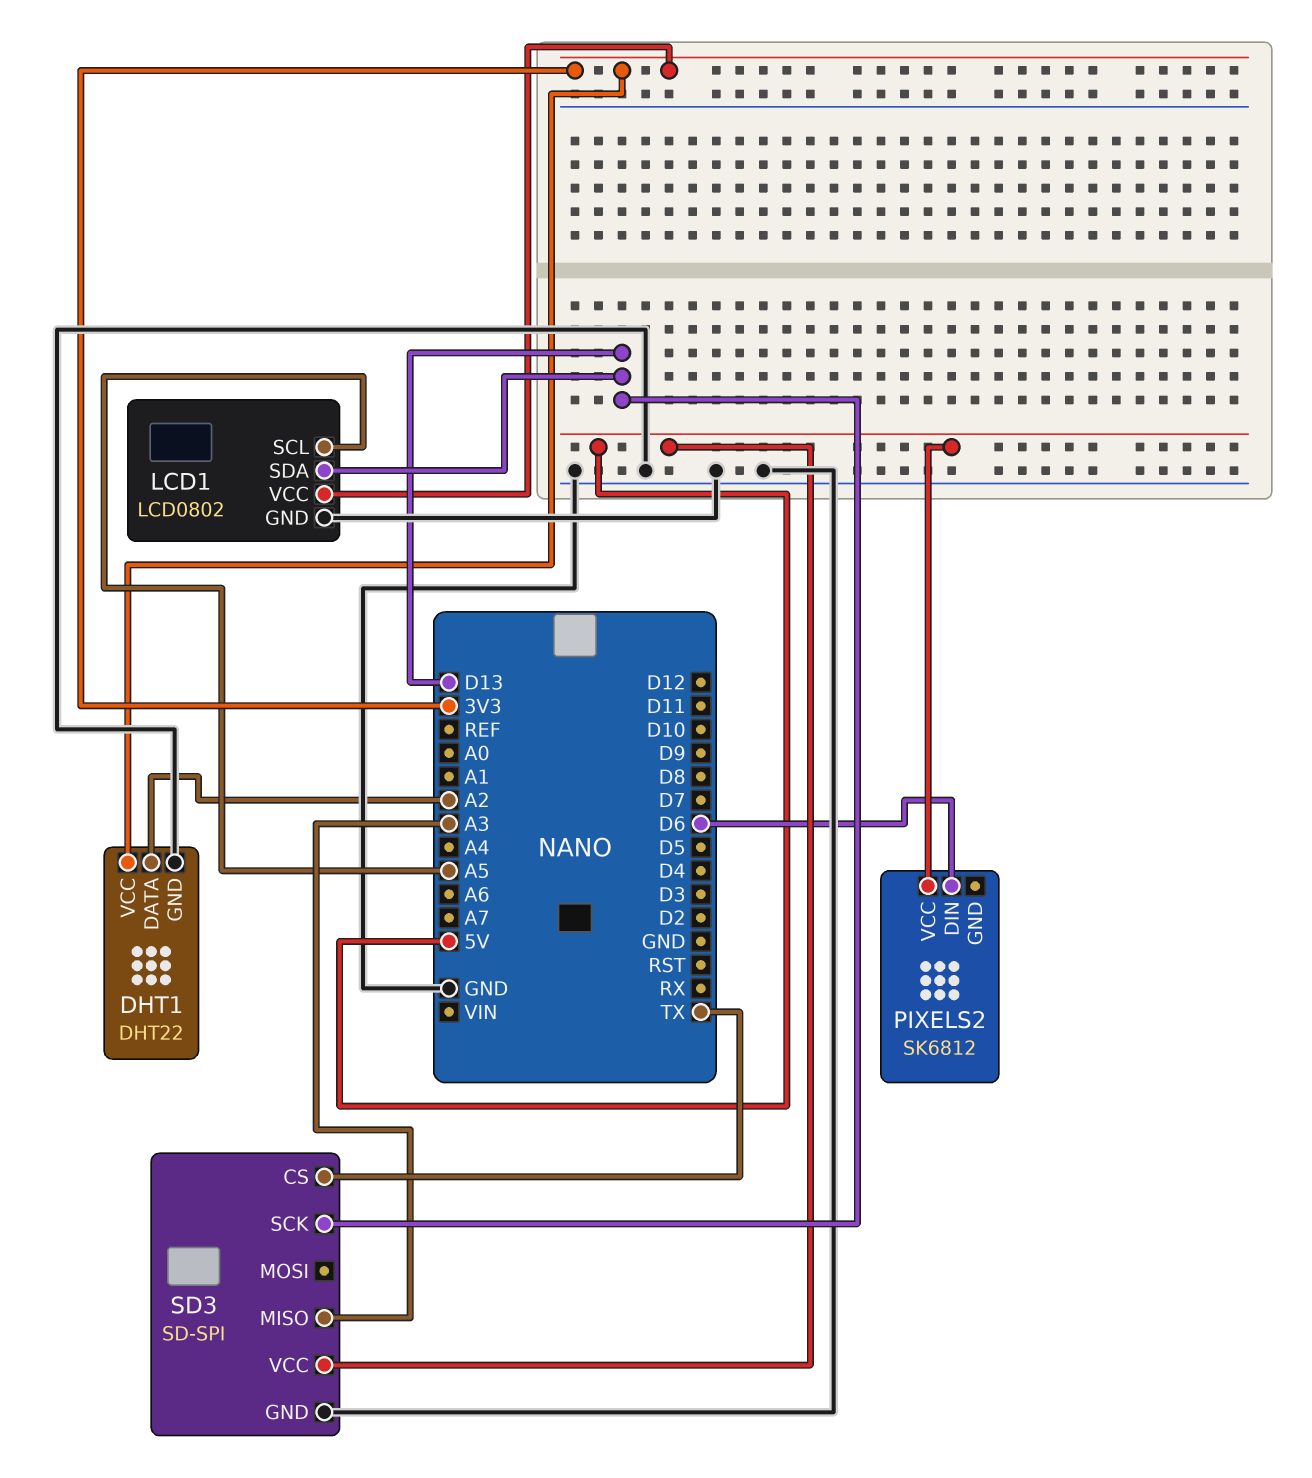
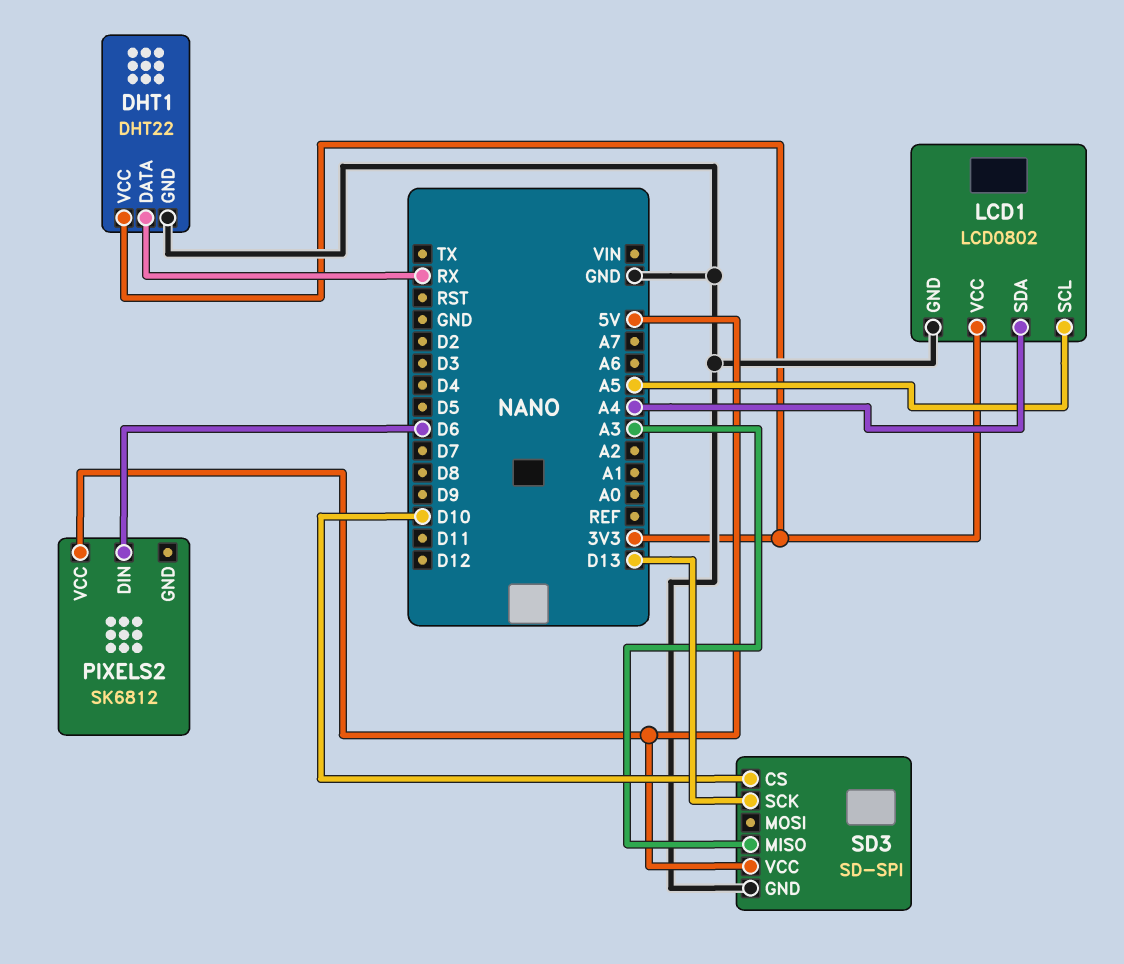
DHT1 pin DATA: A2 -> RX
LCD1 pin SDA: D13 -> A4
SD3 pin CS: TX -> D10

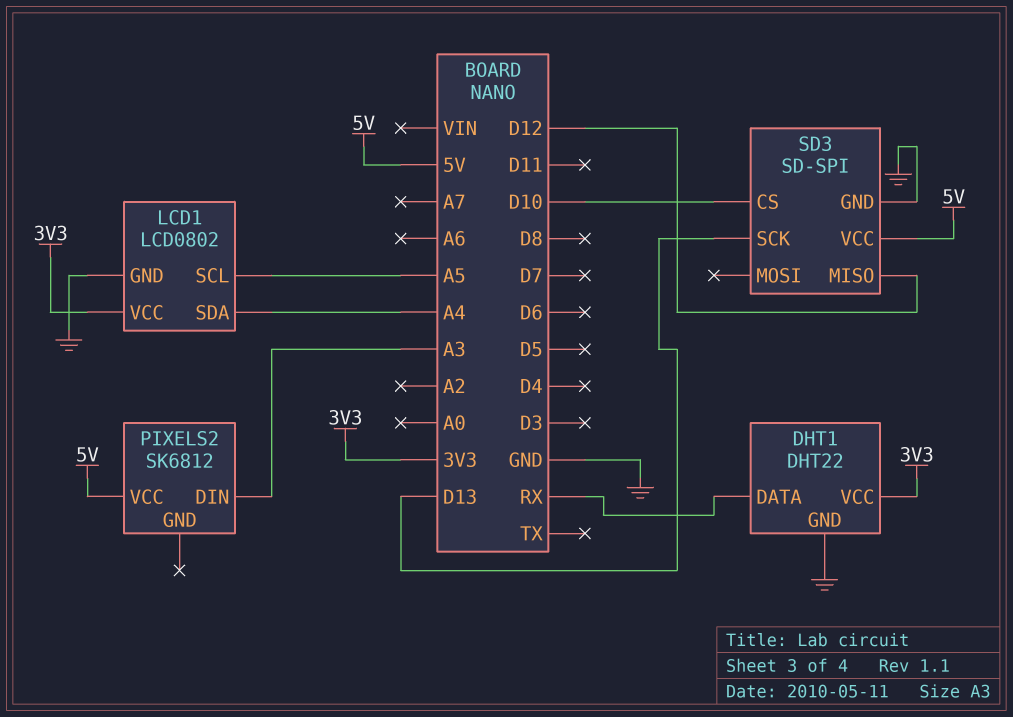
PIXELS2 pin DIN: D6 -> A3
SD3 pin MISO: A3 -> D12

